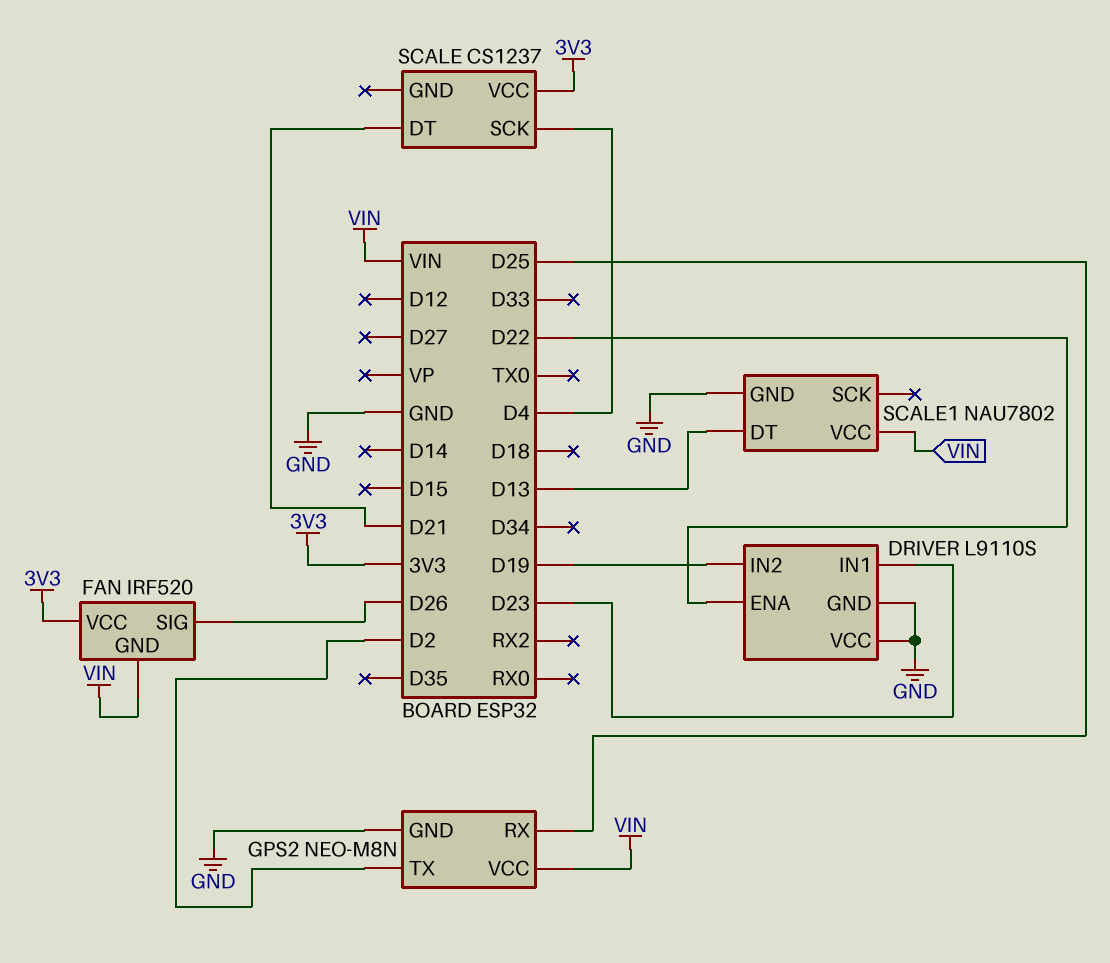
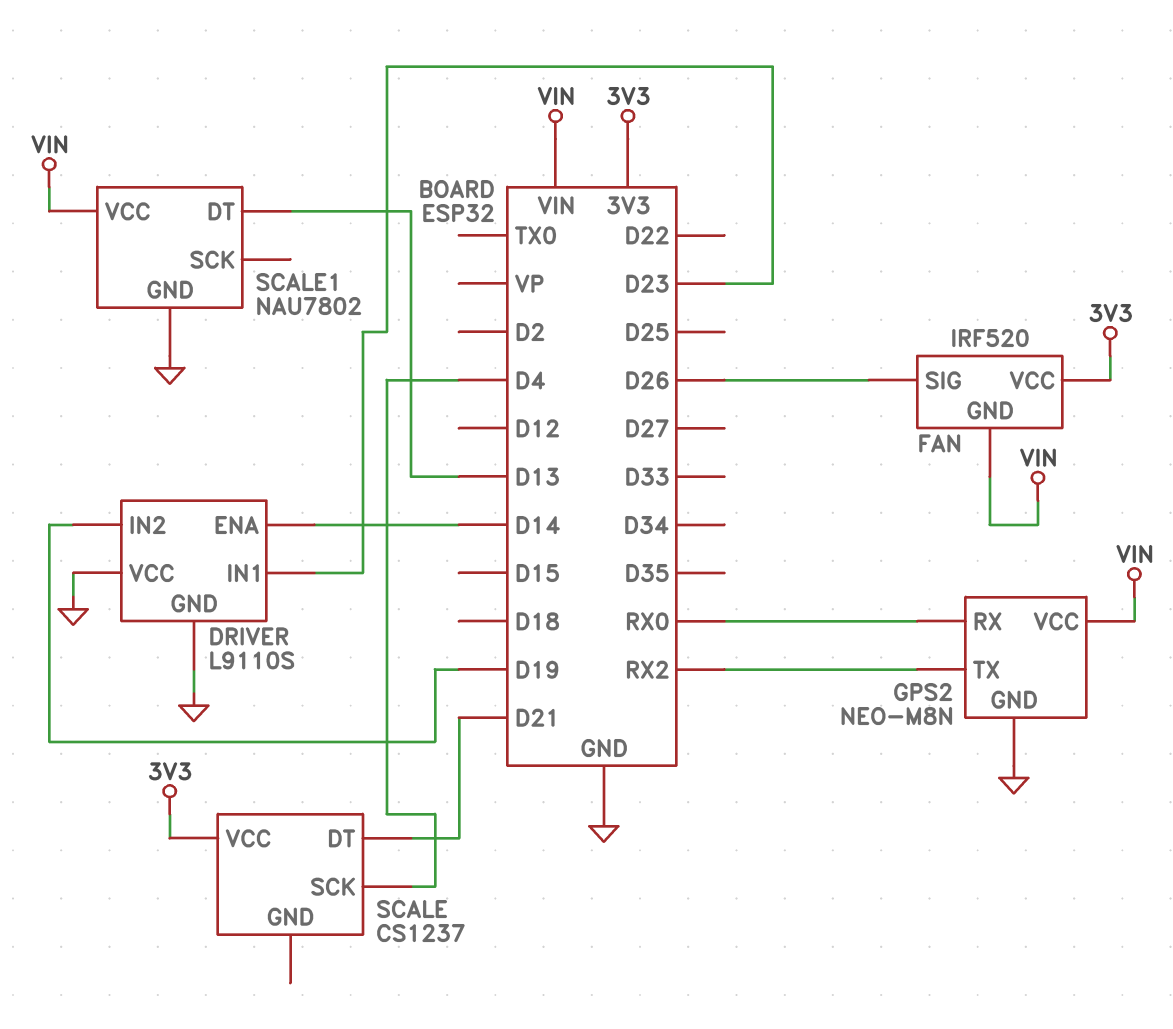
DRIVER pin ENA: D22 -> D14
GPS2 pin RX: D25 -> RX0
GPS2 pin TX: D2 -> RX2

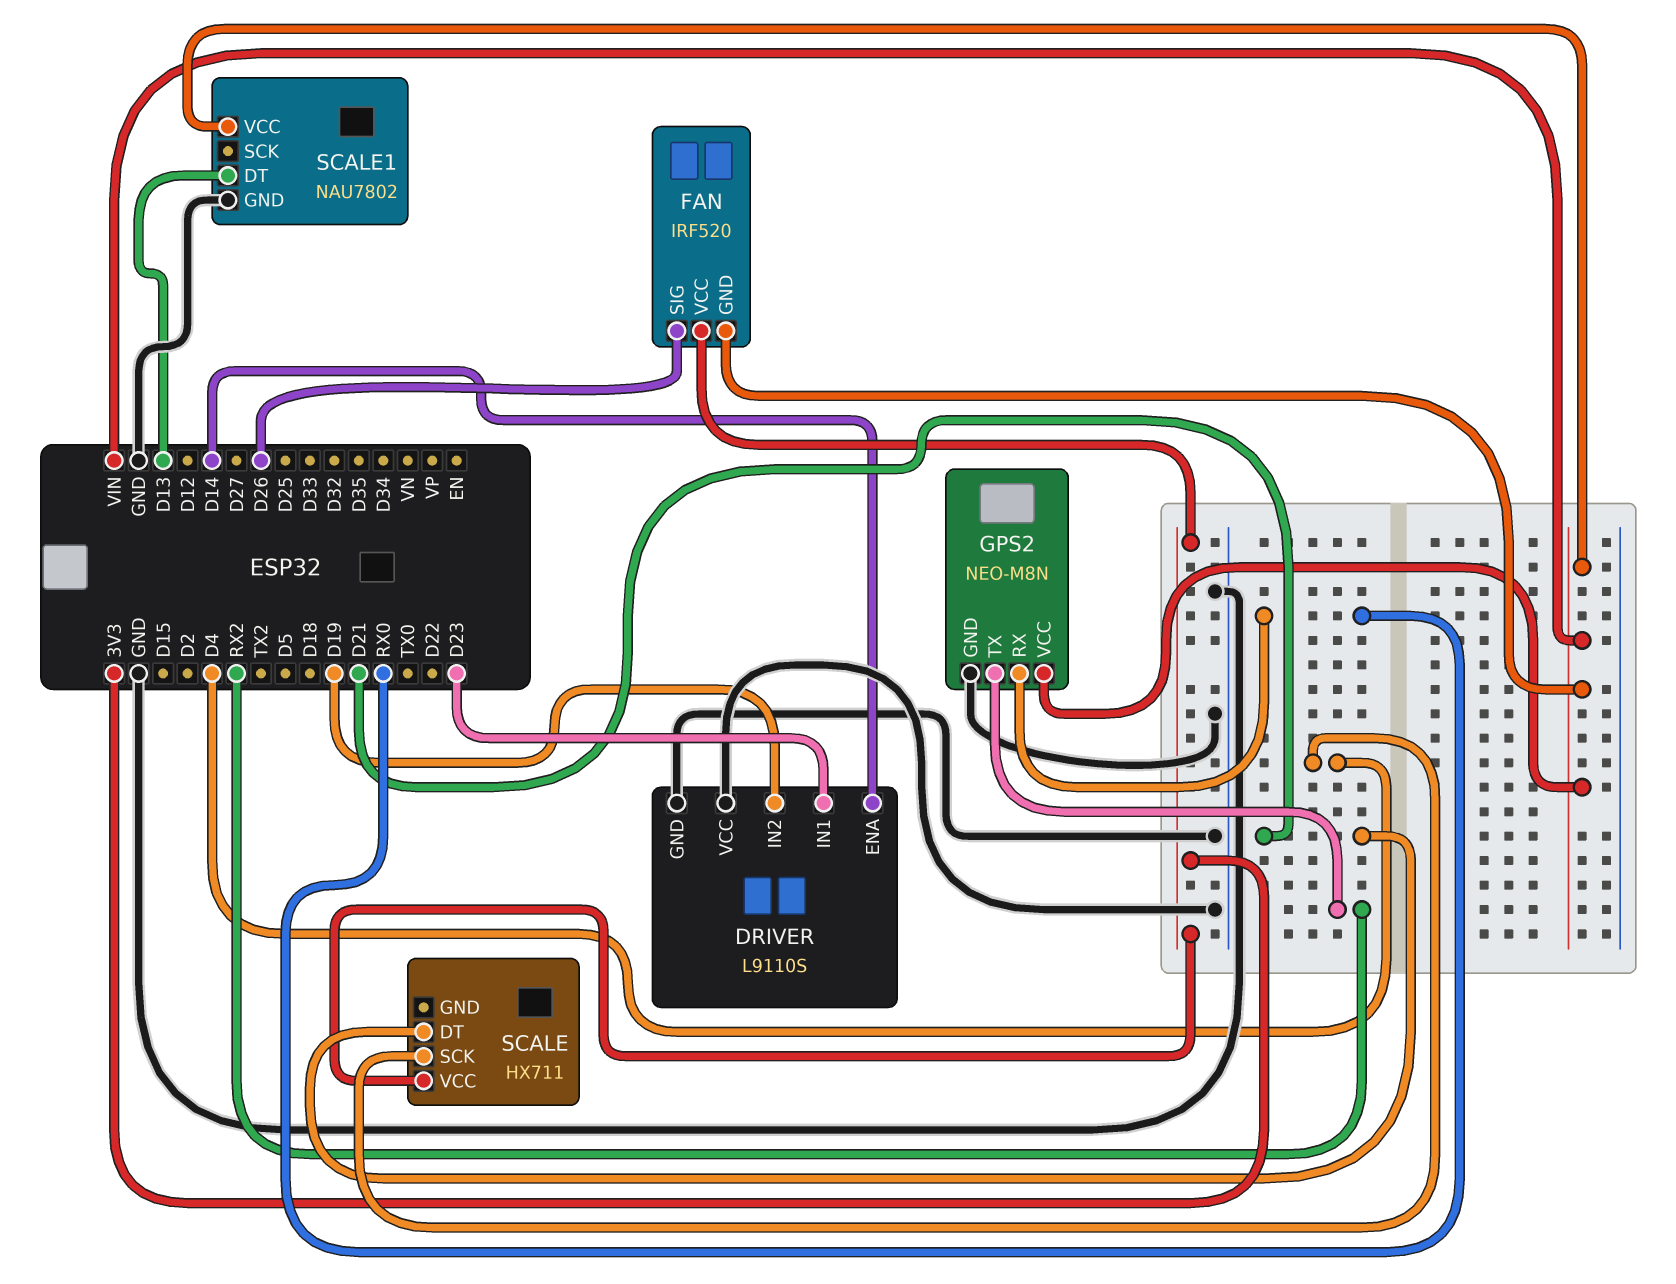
SCALE: CS1237 -> HX711

